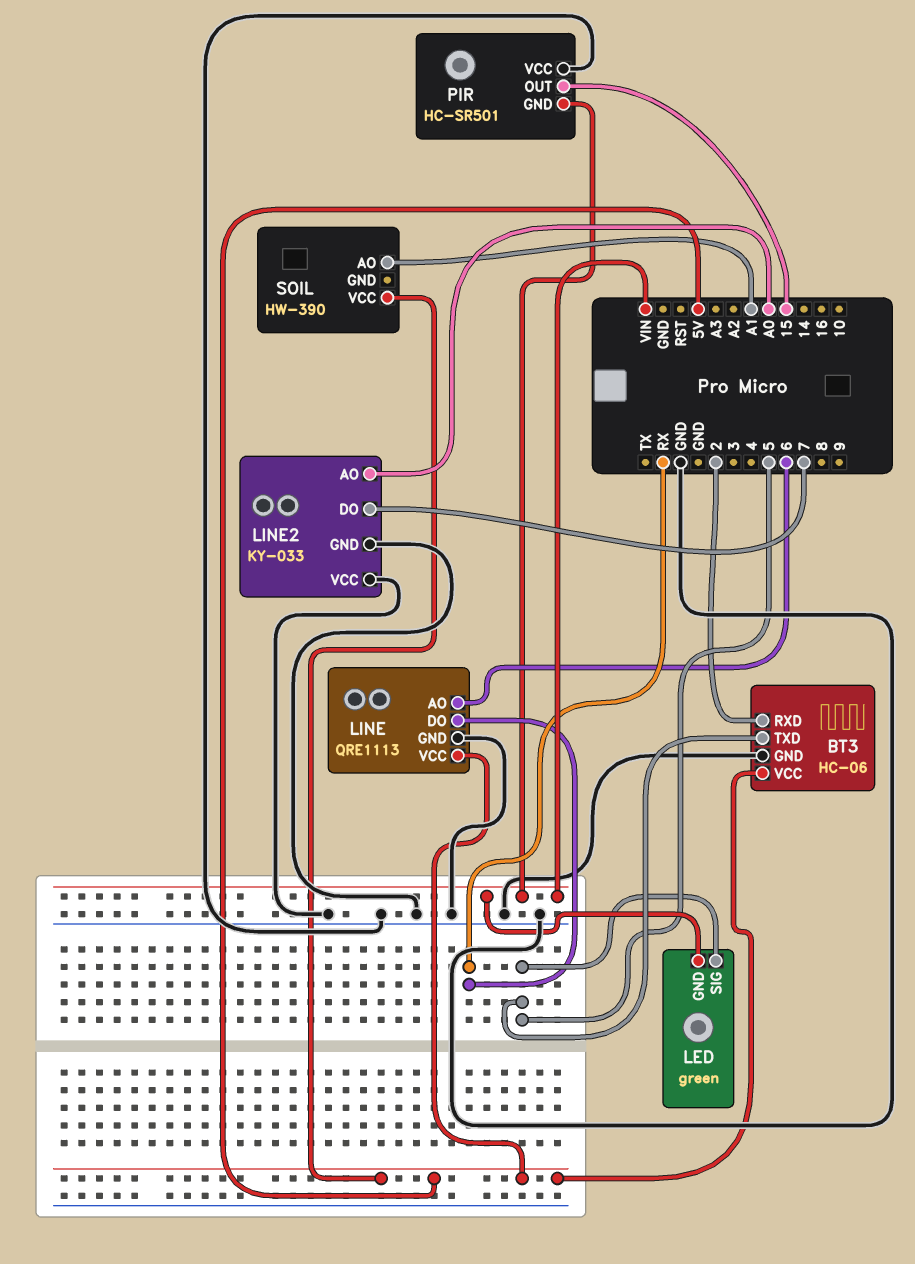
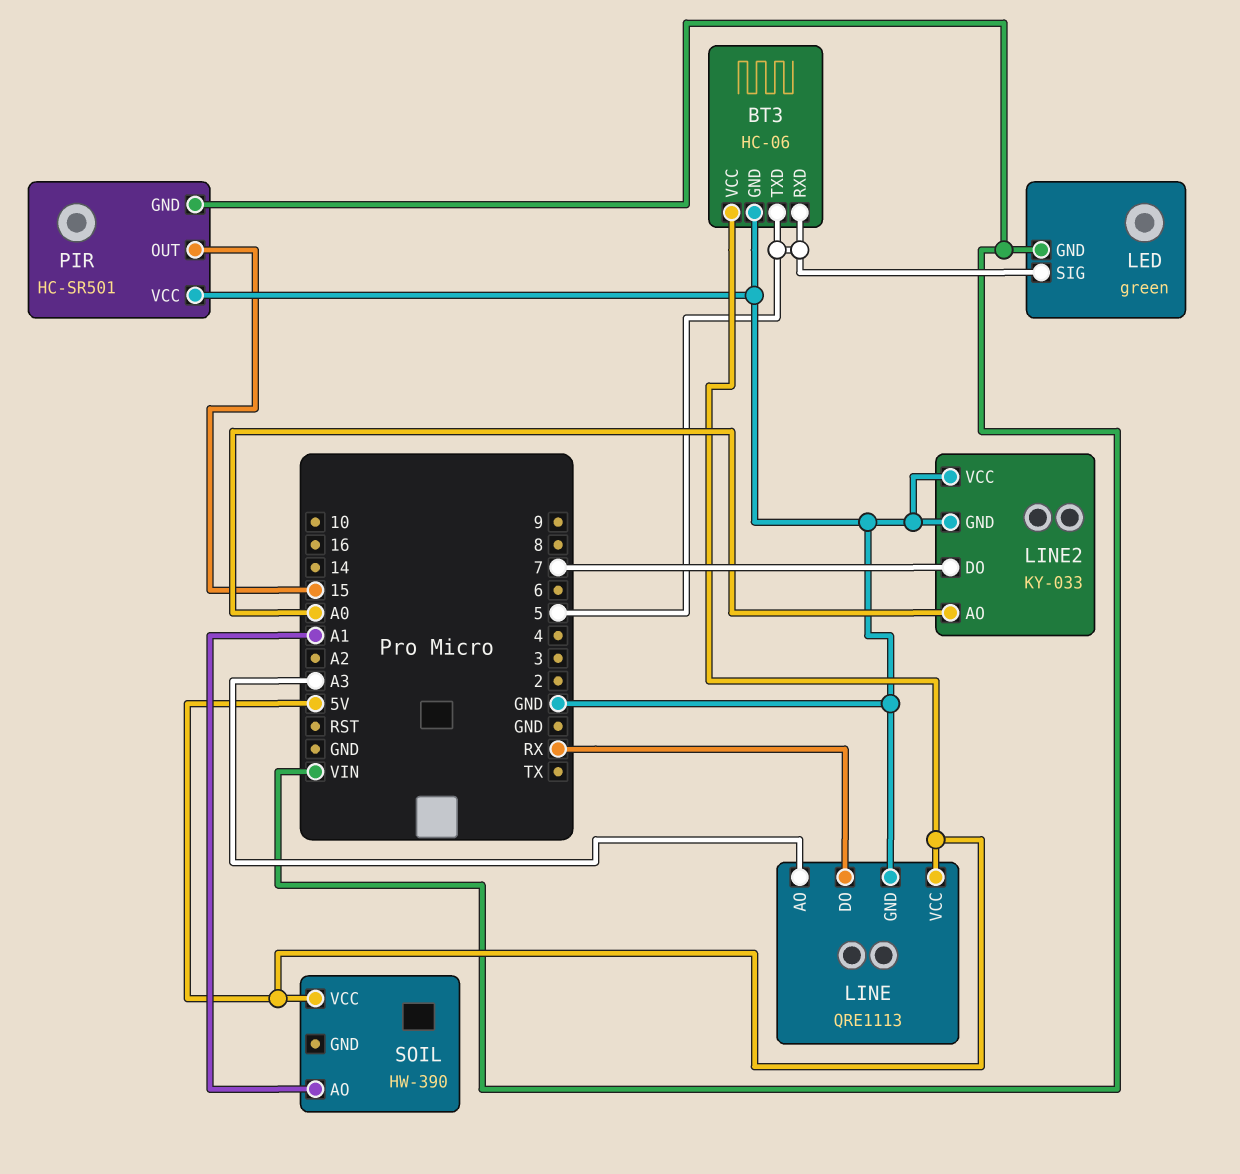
BT3 pin RXD: 2 -> 5
LINE pin AO: 6 -> A3

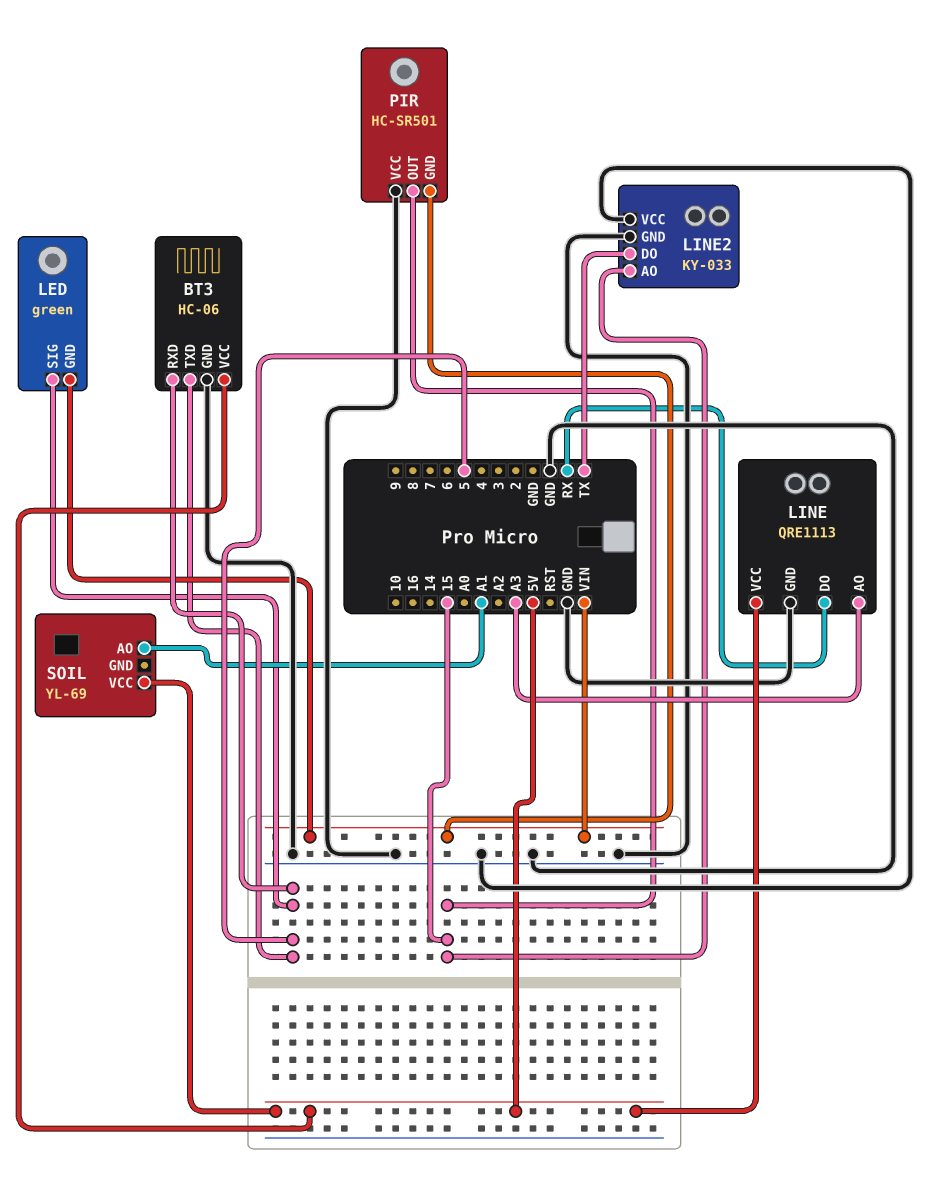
LINE2 pin AO: A0 -> 15
LINE2 pin DO: 7 -> TX
SOIL: HW-390 -> YL-69

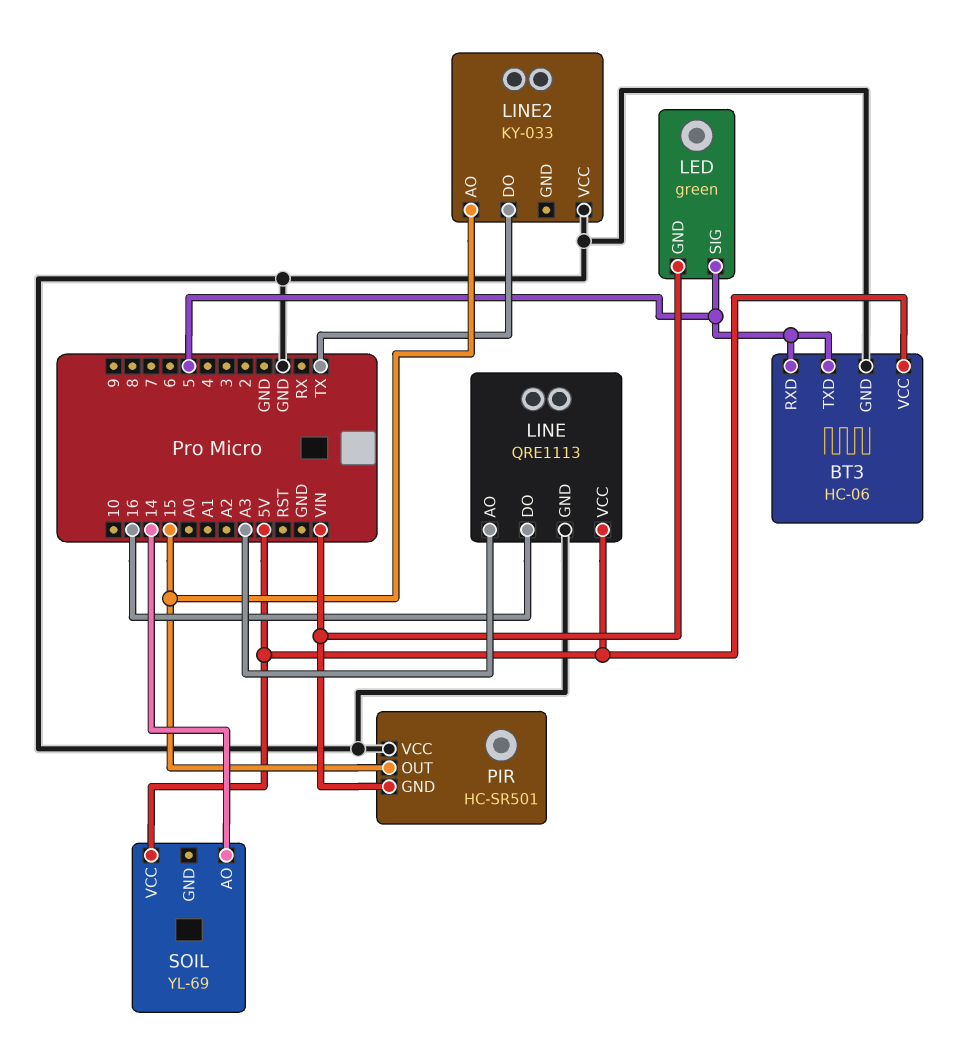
LINE pin DO: RX -> 16
LINE2 pin GND: GND -> none
SOIL pin AO: A1 -> 14

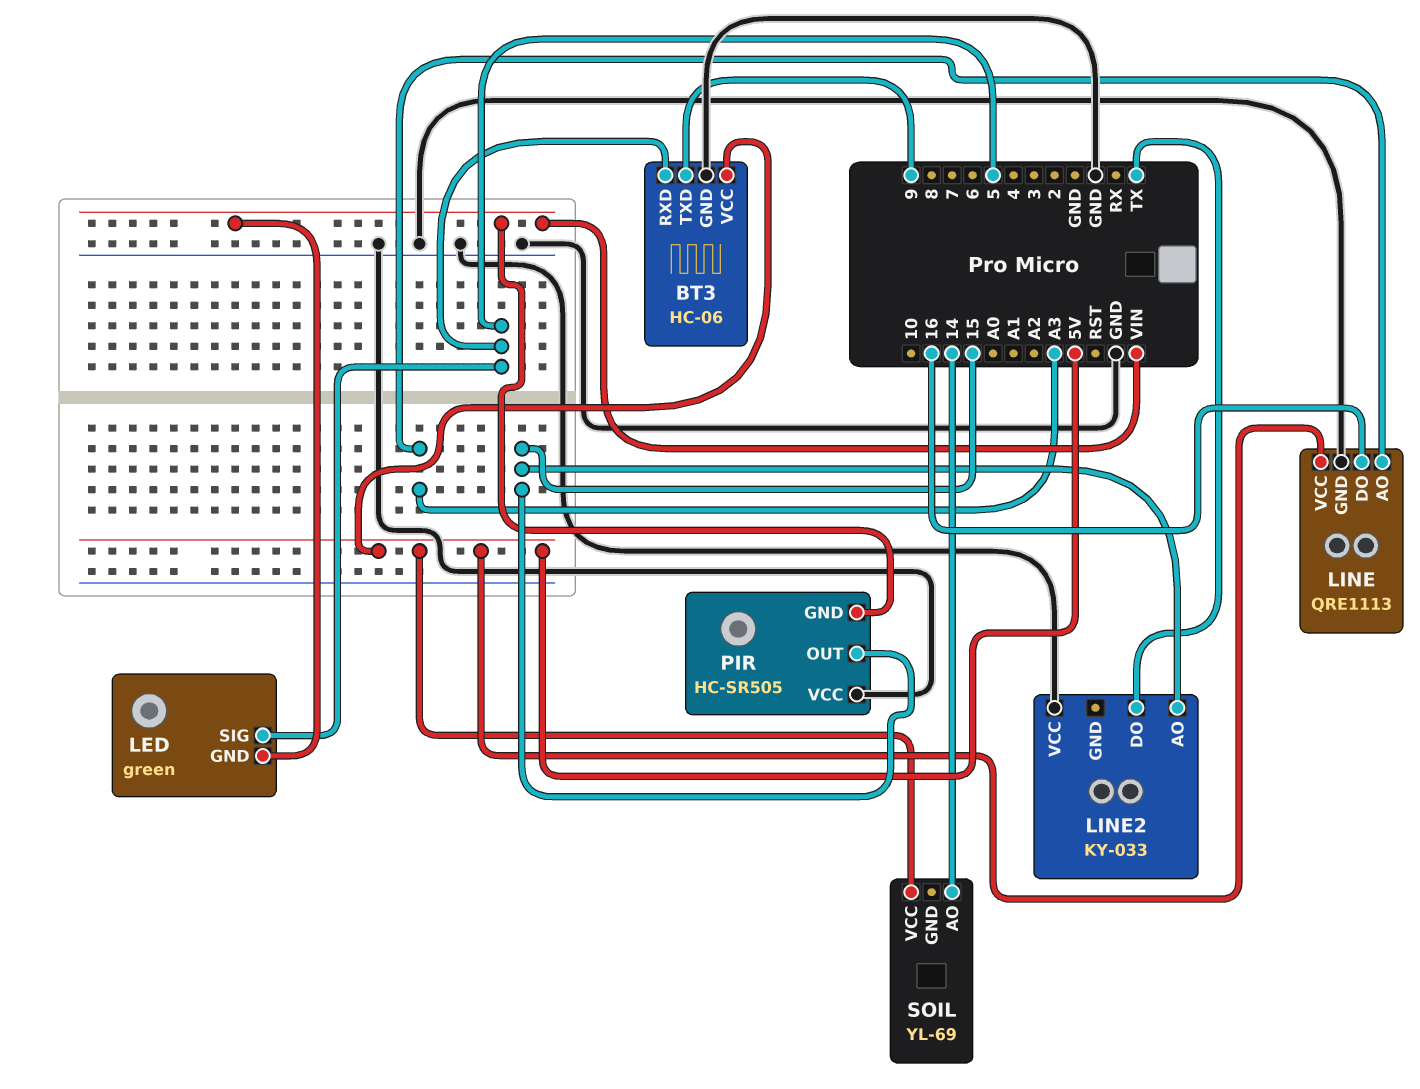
BT3 pin TXD: 5 -> 9
PIR: HC-SR501 -> HC-SR505

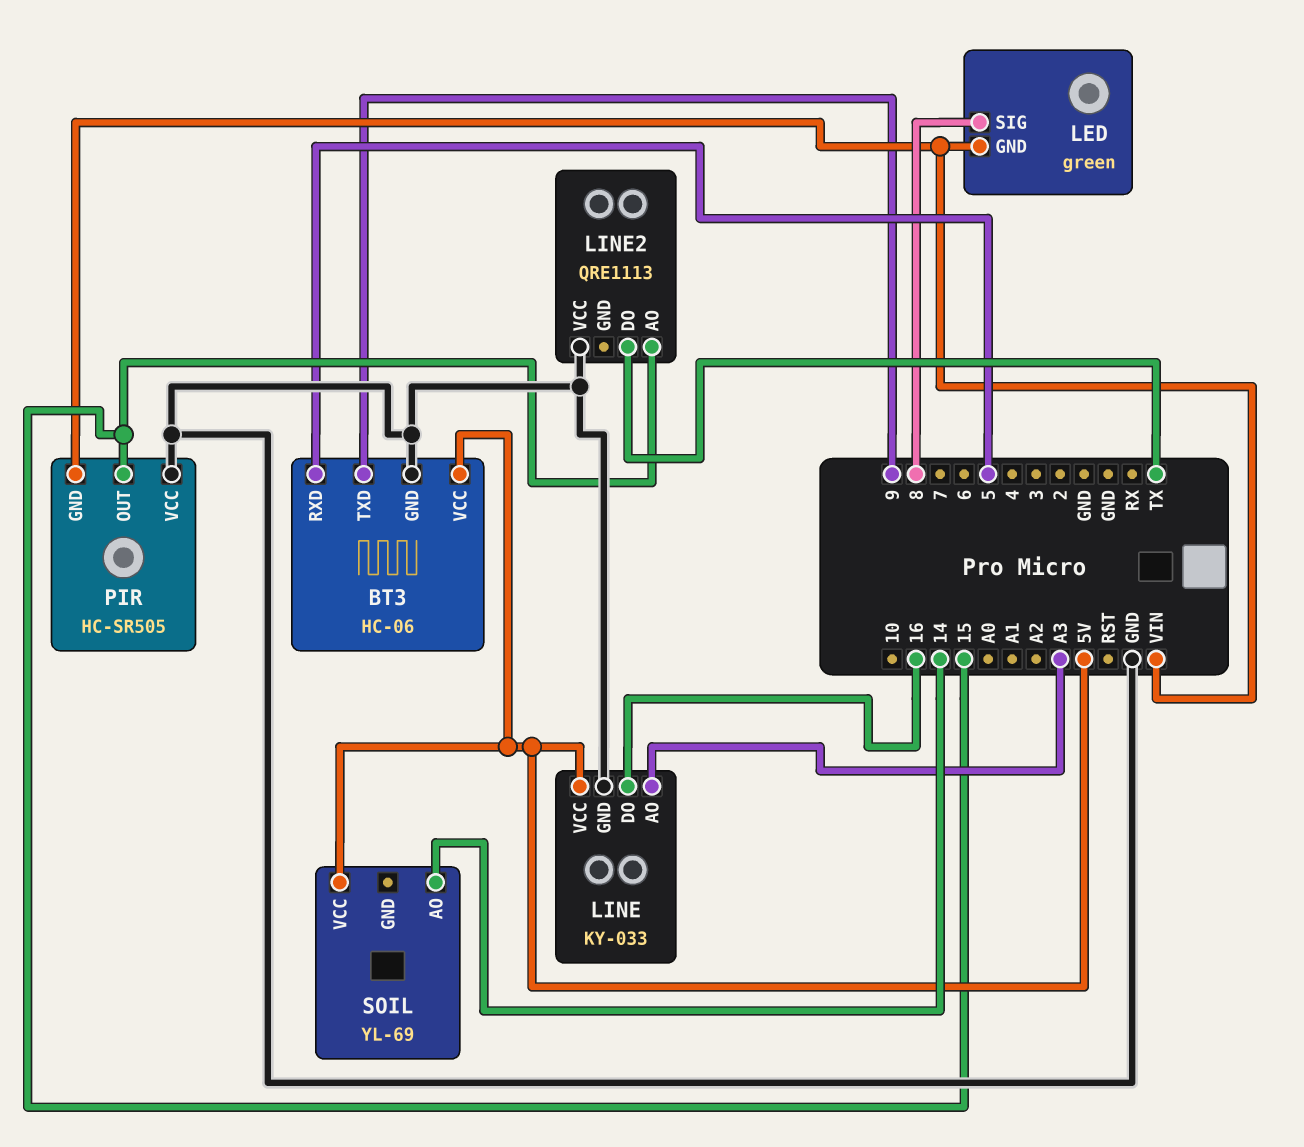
LED pin SIG: 5 -> 8
LINE: QRE1113 -> KY-033
LINE2: KY-033 -> QRE1113

